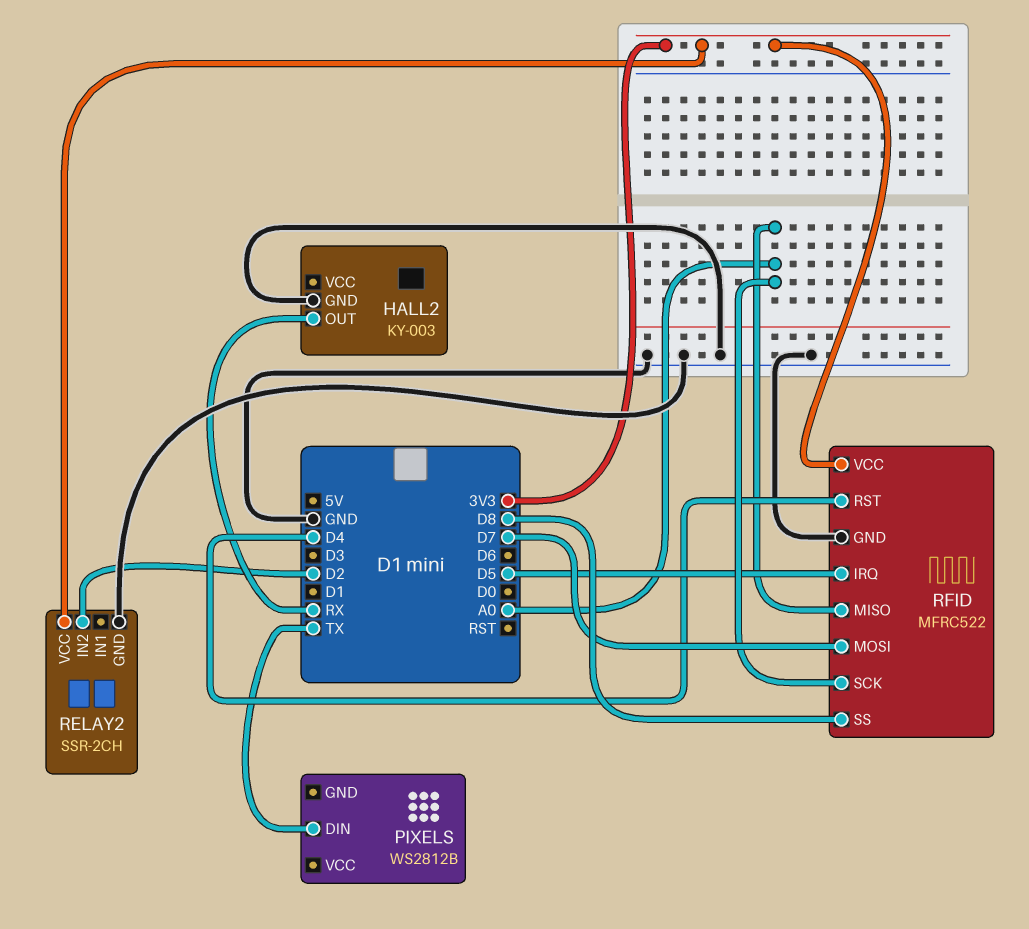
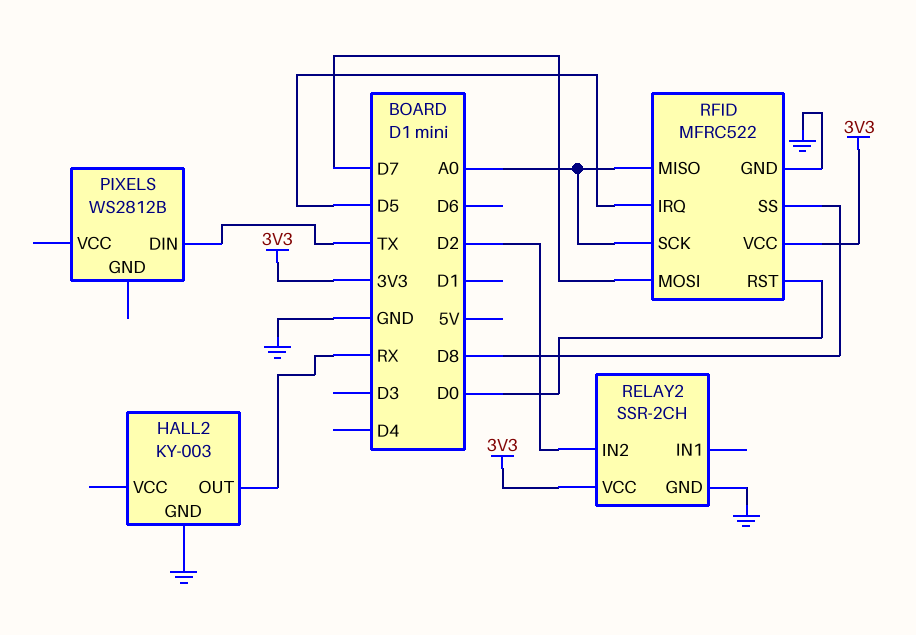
RFID pin RST: D4 -> D0

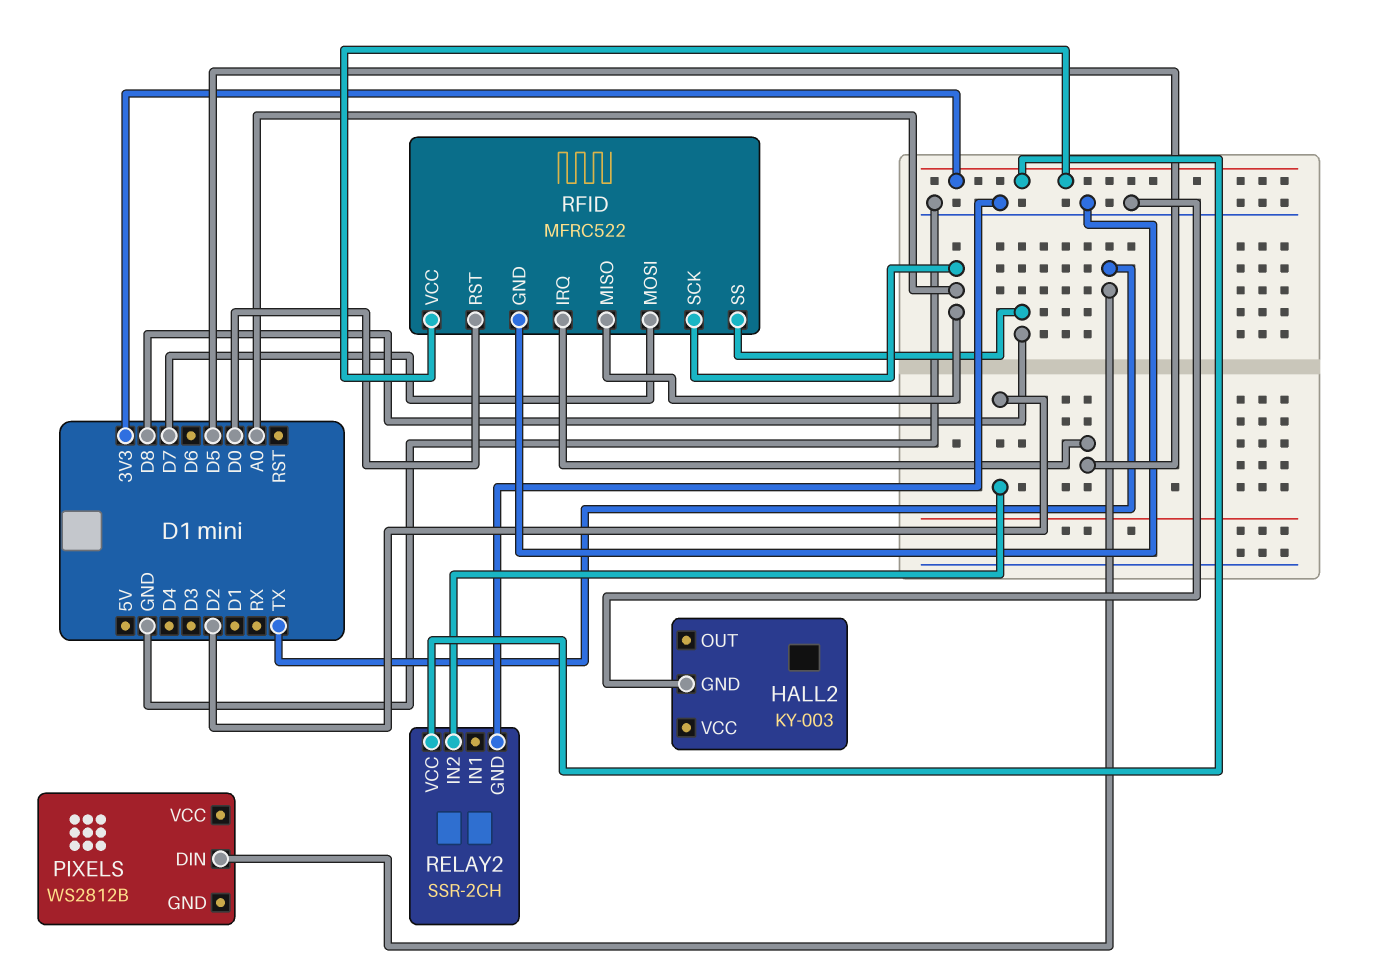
HALL2 pin OUT: RX -> none

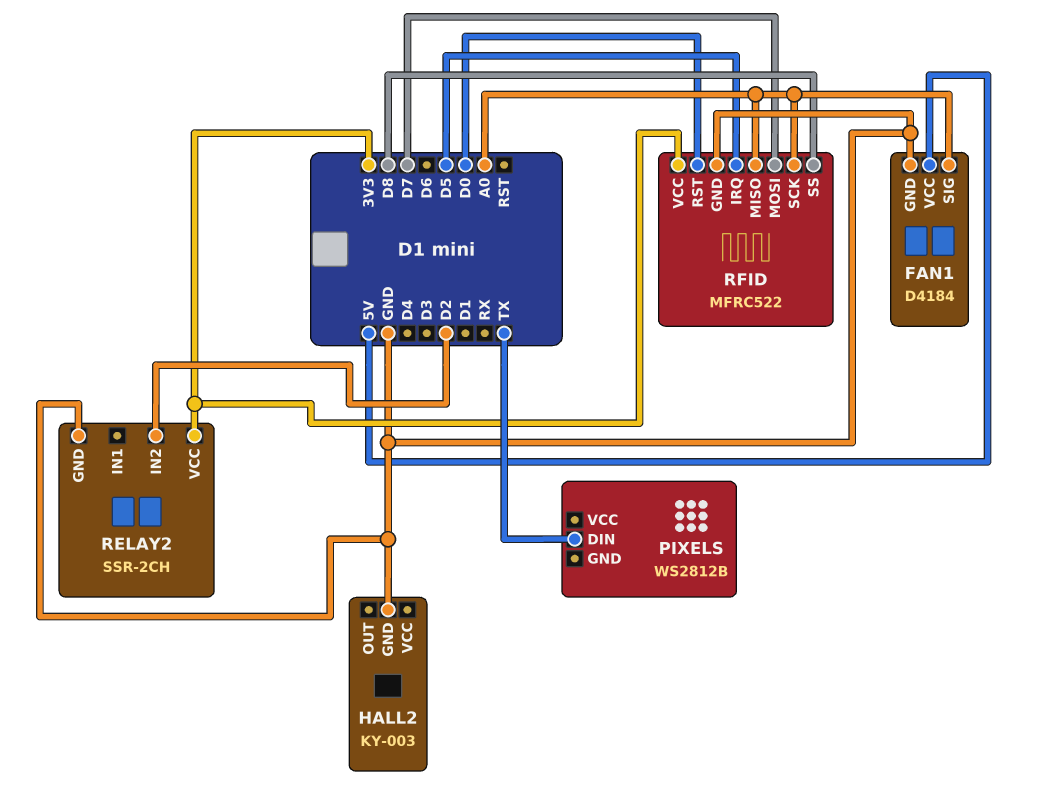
FAN1: none -> D4184
FAN1 pin GND: none -> GND
FAN1 pin SIG: none -> A0
FAN1 pin VCC: none -> 5V

